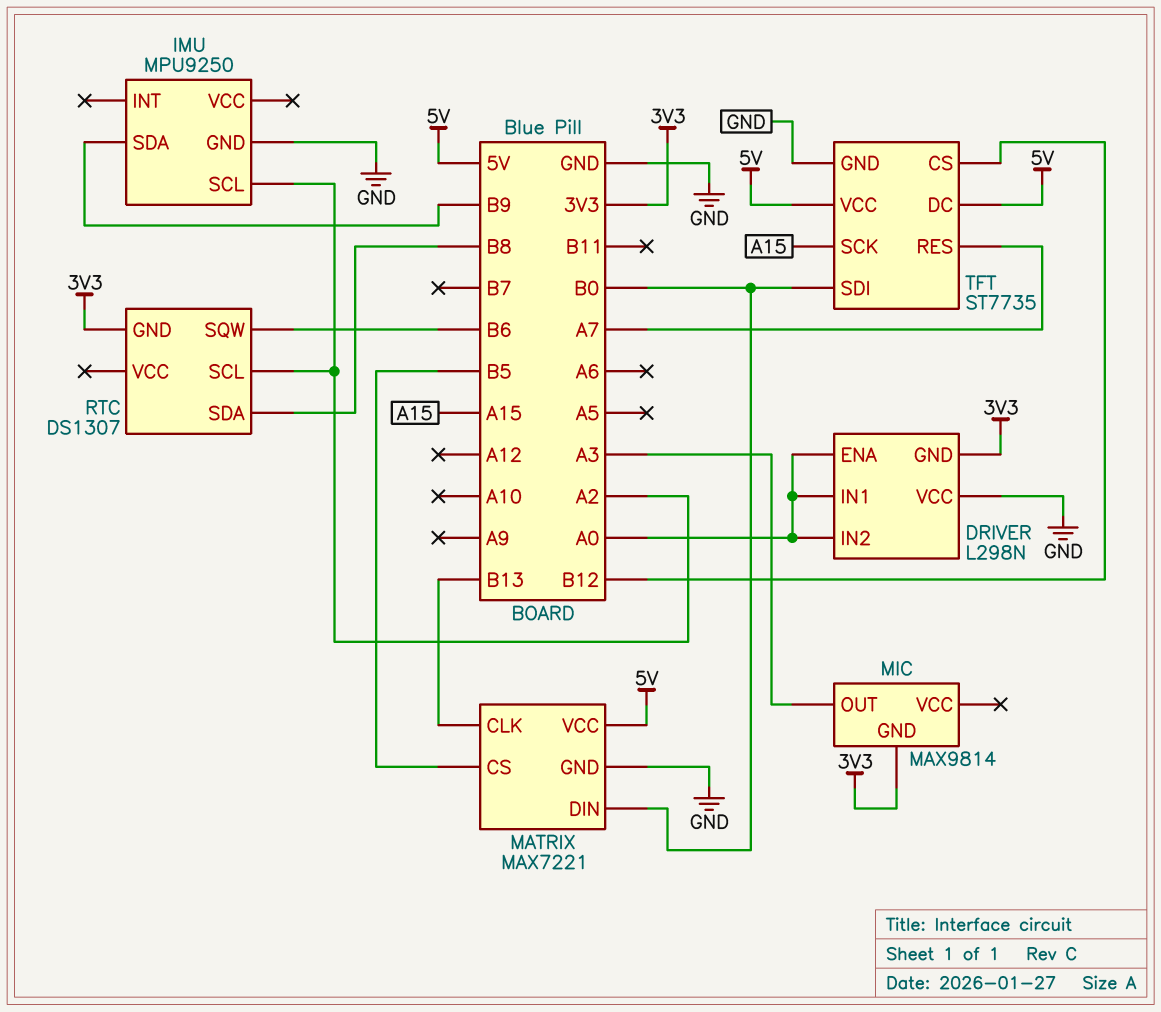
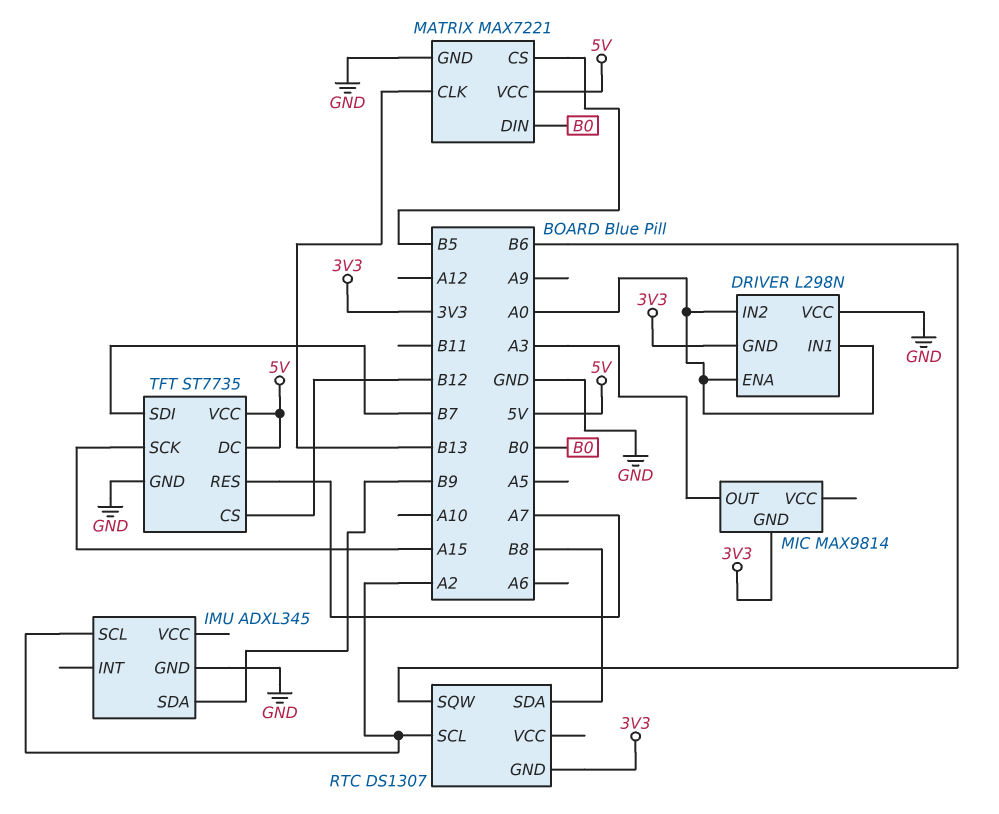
IMU: MPU9250 -> ADXL345
TFT pin SDI: B0 -> B7

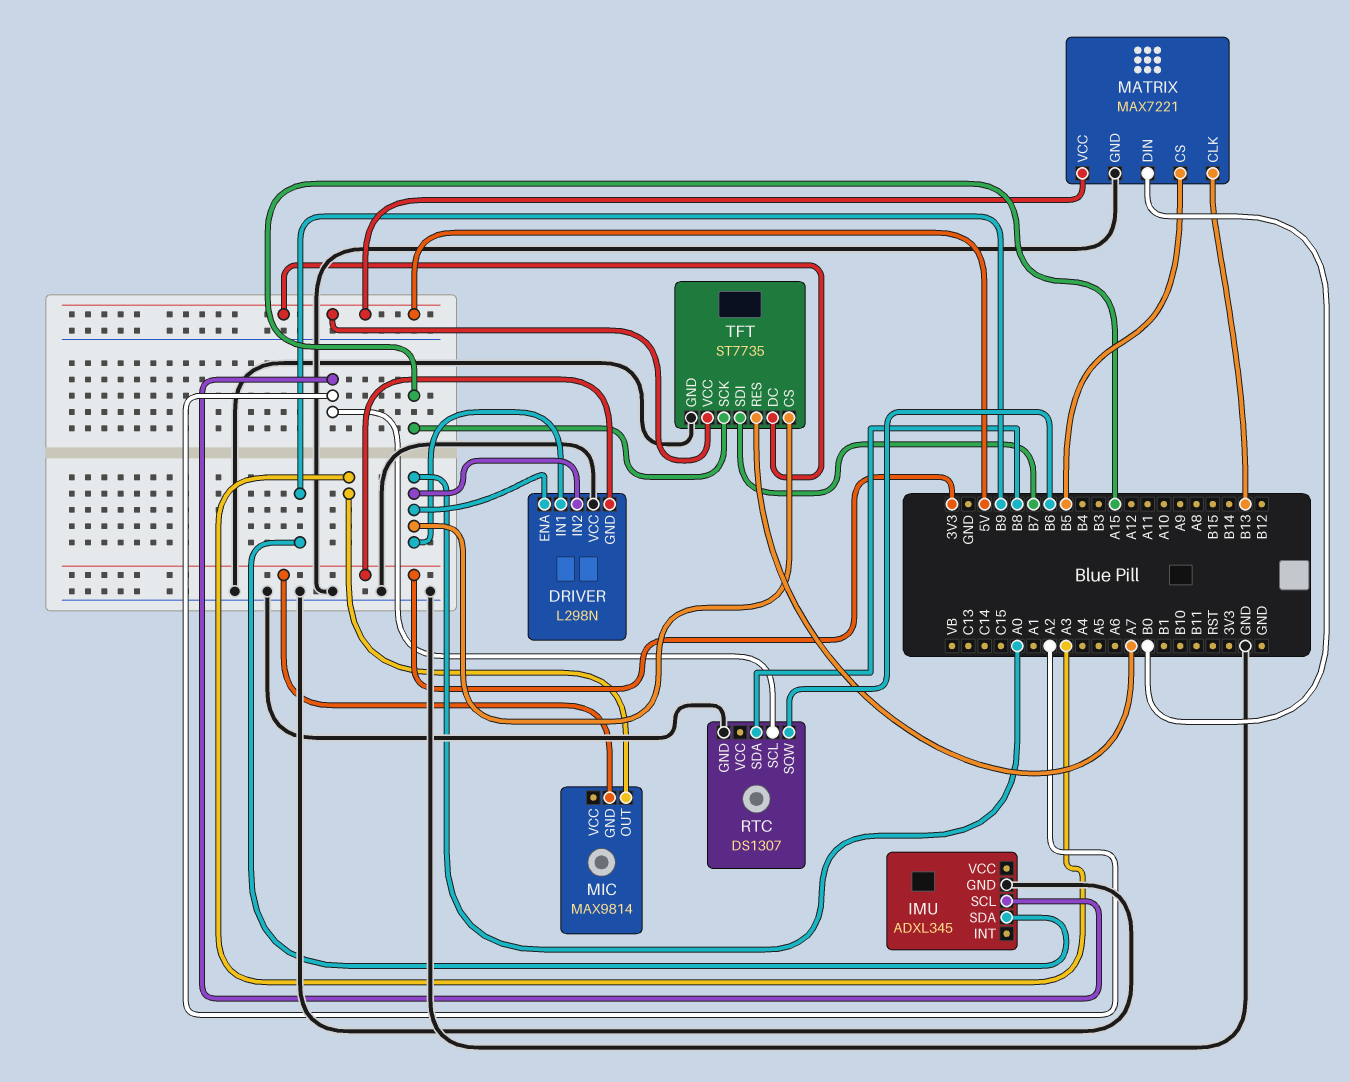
RTC pin GND: 3V3 -> GND
TFT pin CS: B12 -> A0

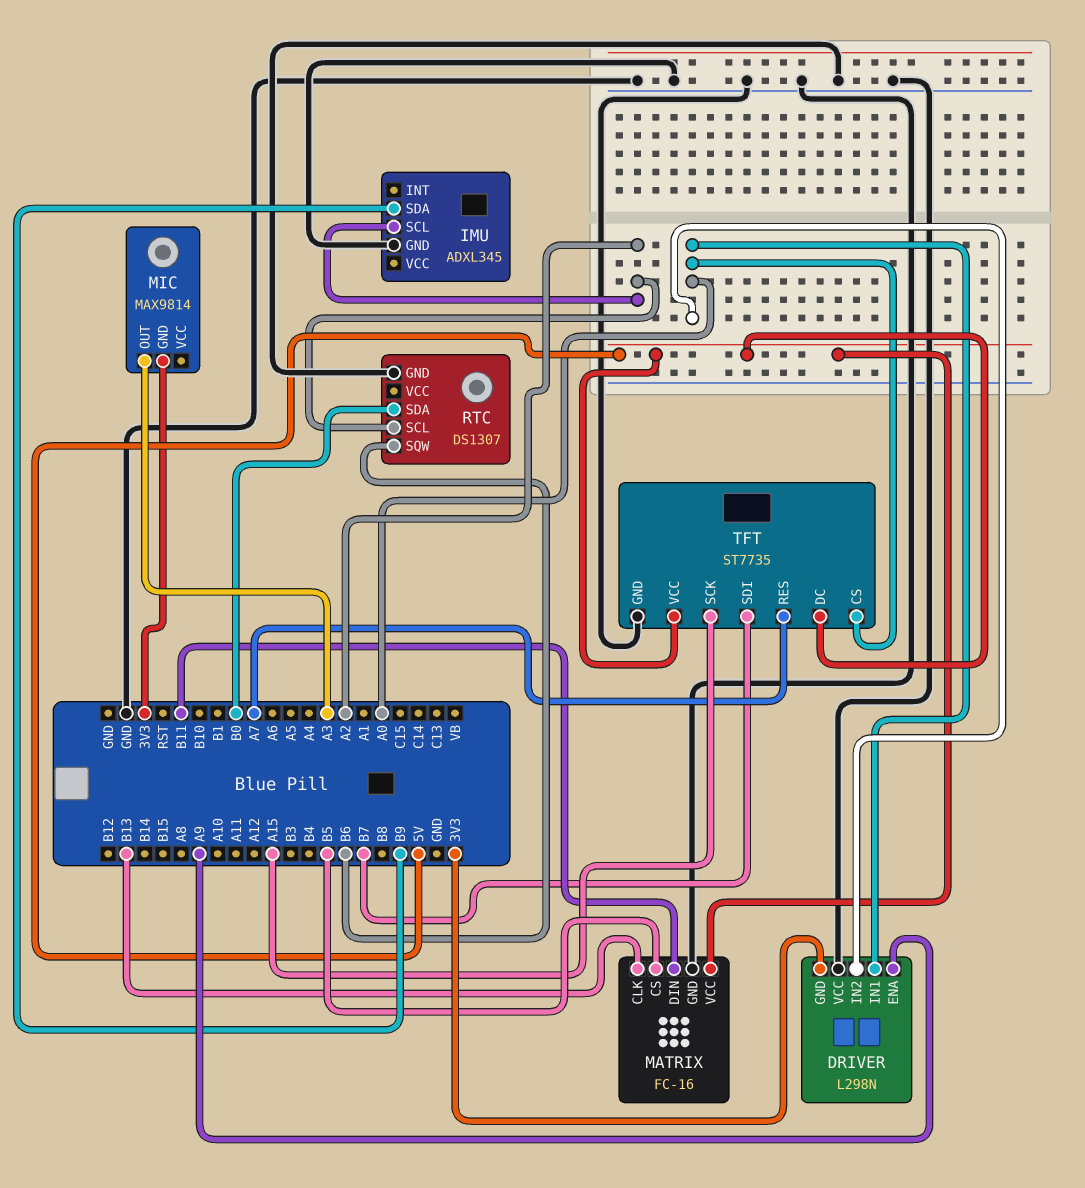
DRIVER pin ENA: A0 -> A9
MATRIX: MAX7221 -> FC-16
MATRIX pin DIN: B0 -> B11
RTC pin SDA: B8 -> B0

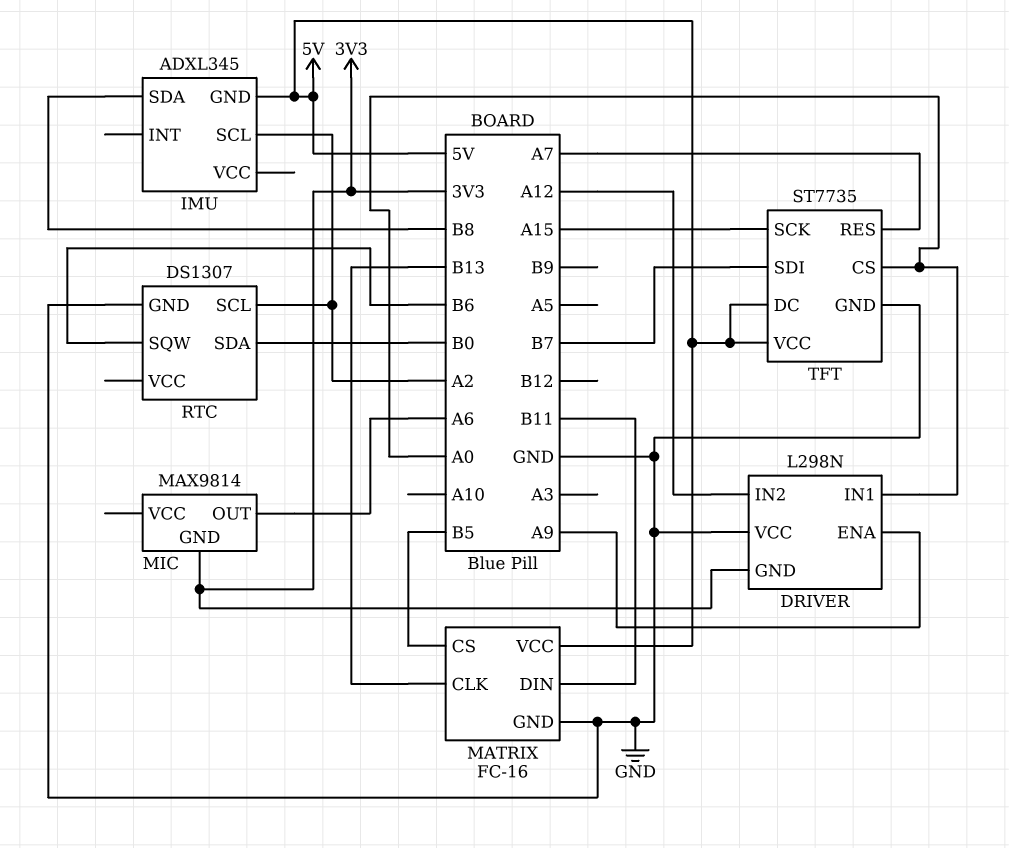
DRIVER pin IN2: A0 -> A12
IMU pin GND: GND -> 5V
IMU pin SDA: B9 -> B8
MIC pin OUT: A3 -> A6

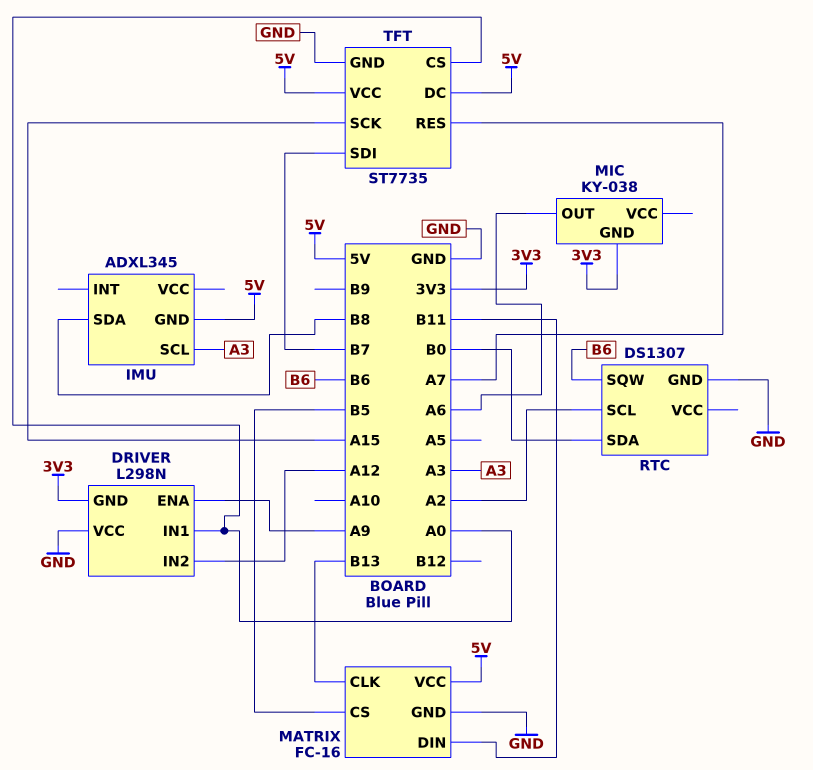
IMU pin SCL: A2 -> A3
MIC: MAX9814 -> KY-038

